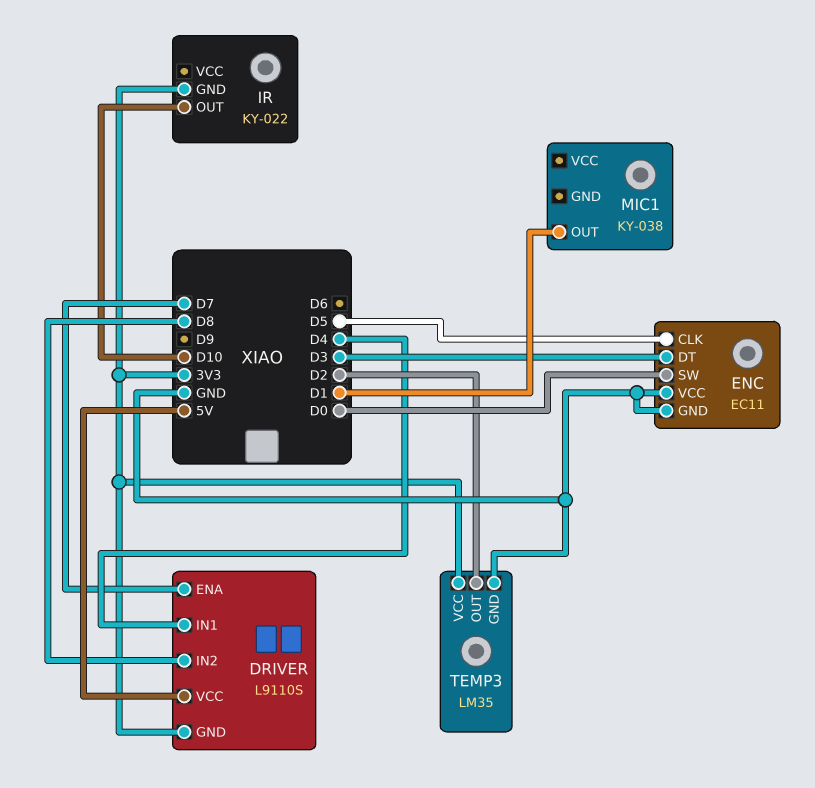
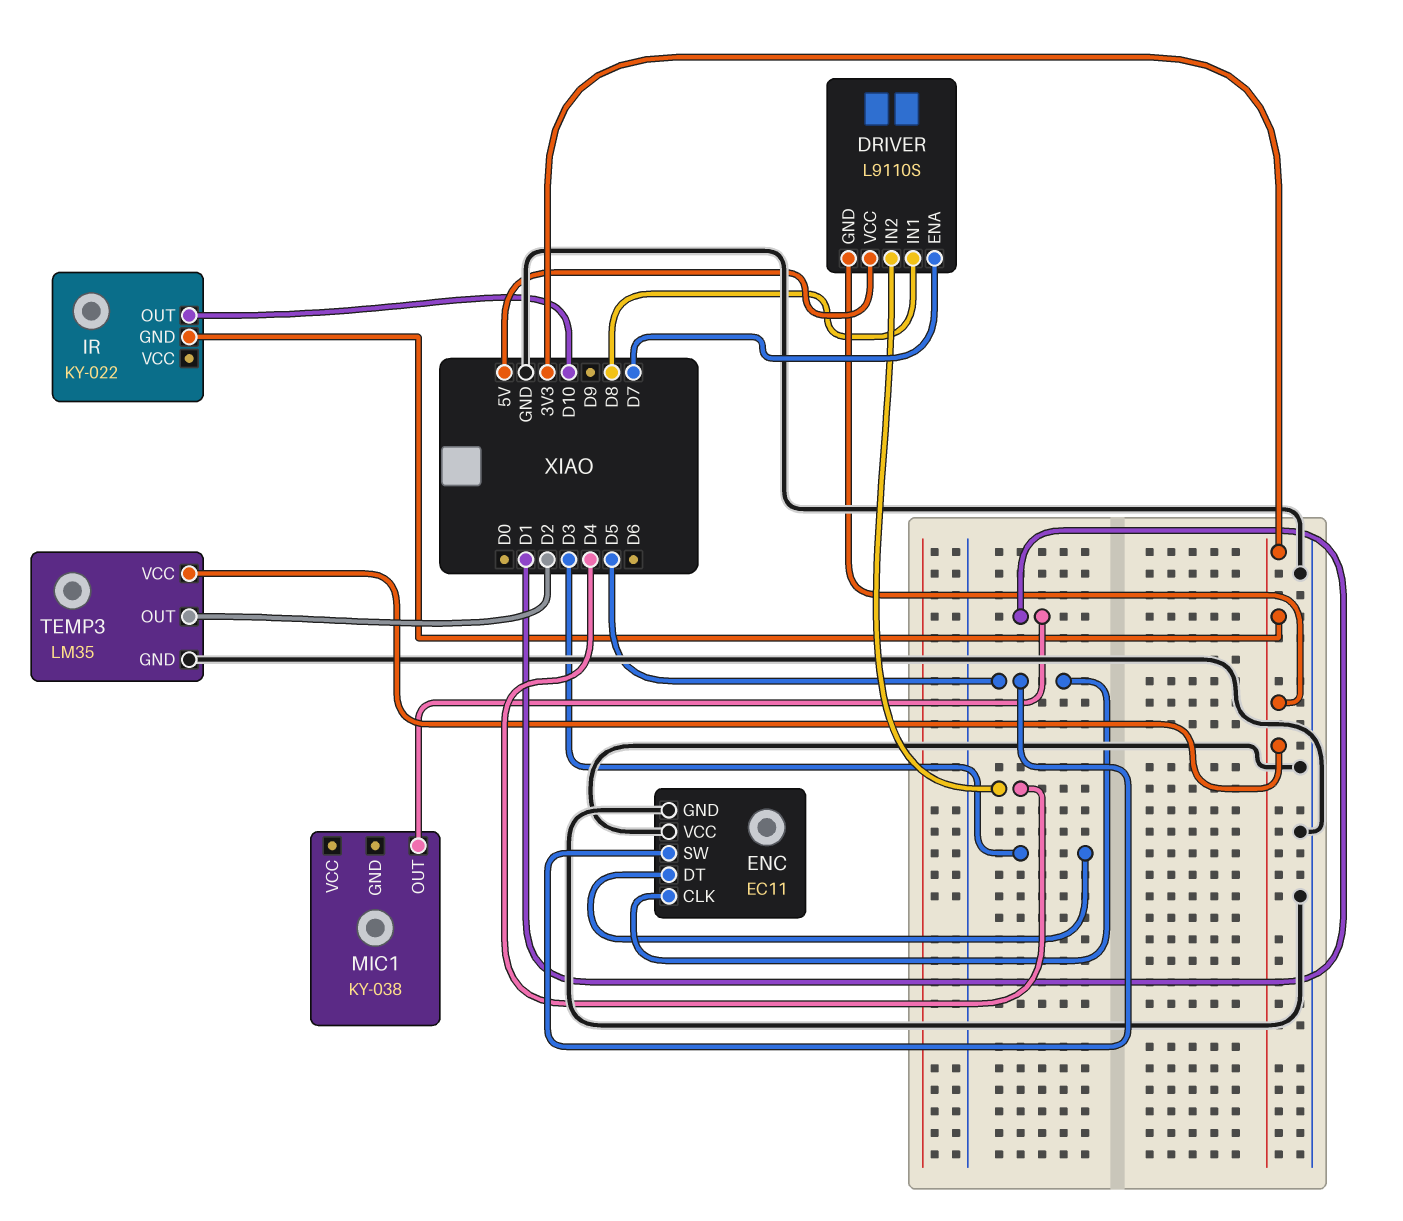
DRIVER pin IN1: D4 -> D8
DRIVER pin IN2: D8 -> D4
ENC pin SW: D0 -> D5

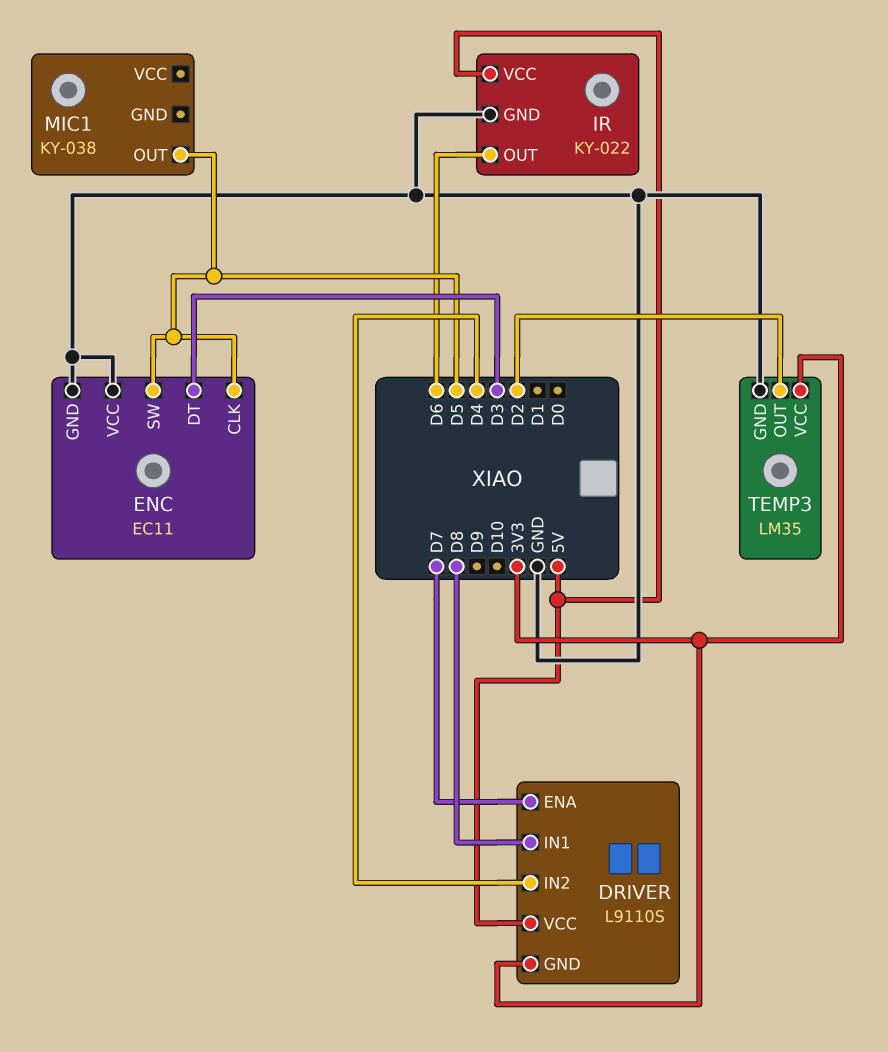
IR pin GND: 3V3 -> GND
IR pin OUT: D10 -> D6
IR pin VCC: none -> 5V
MIC1 pin OUT: D1 -> D5

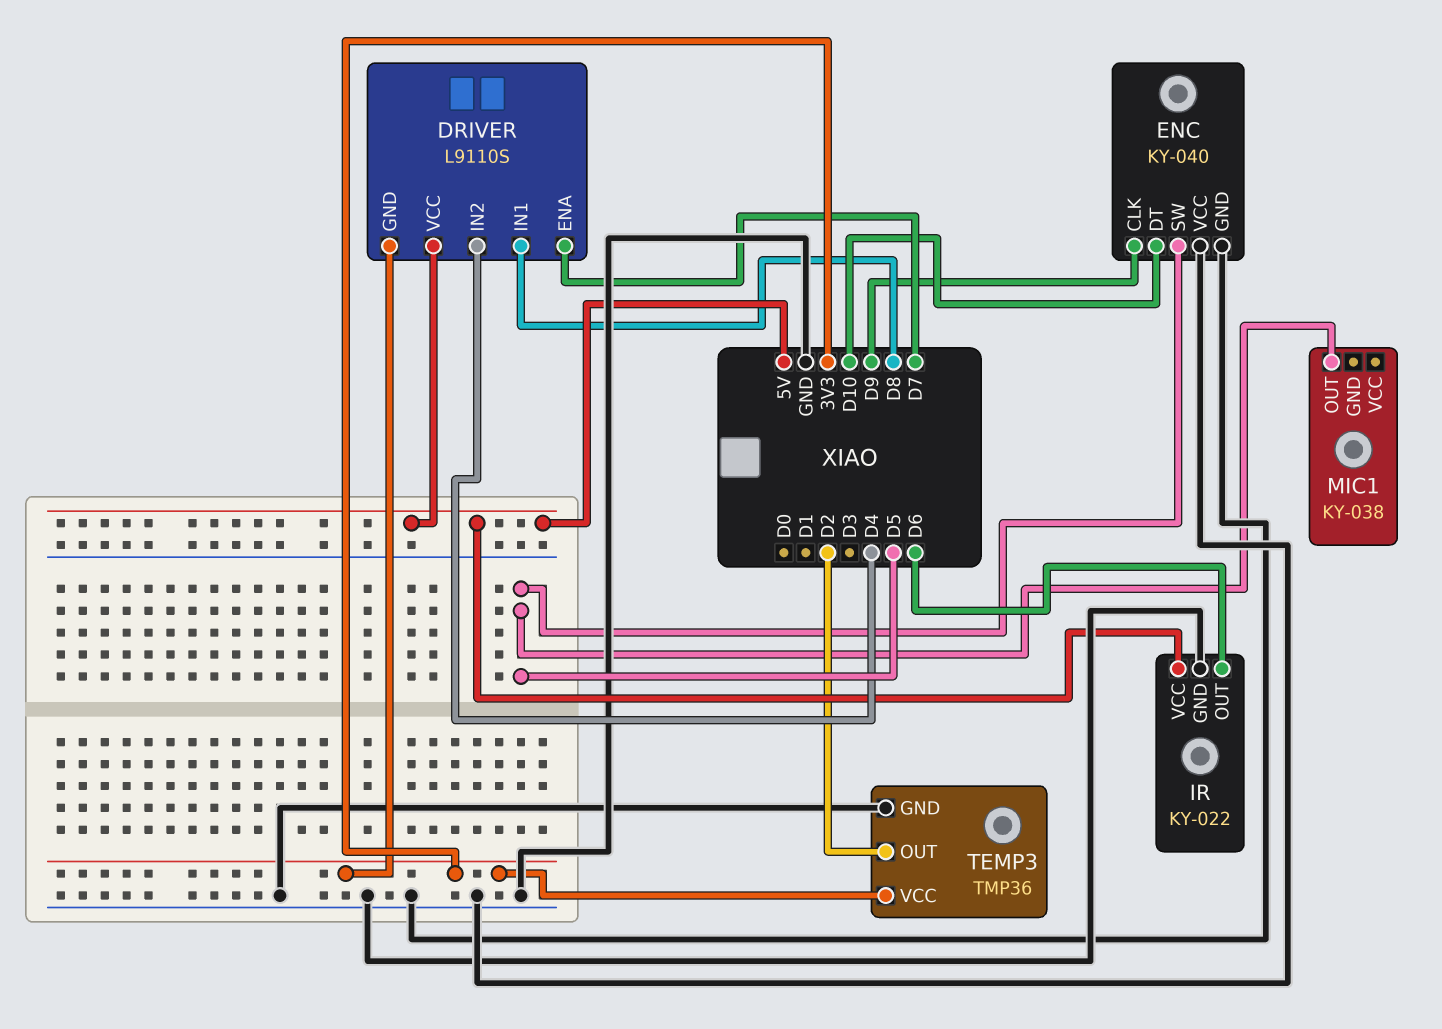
ENC: EC11 -> KY-040
ENC pin CLK: D5 -> D9
ENC pin DT: D3 -> D10
TEMP3: LM35 -> TMP36

